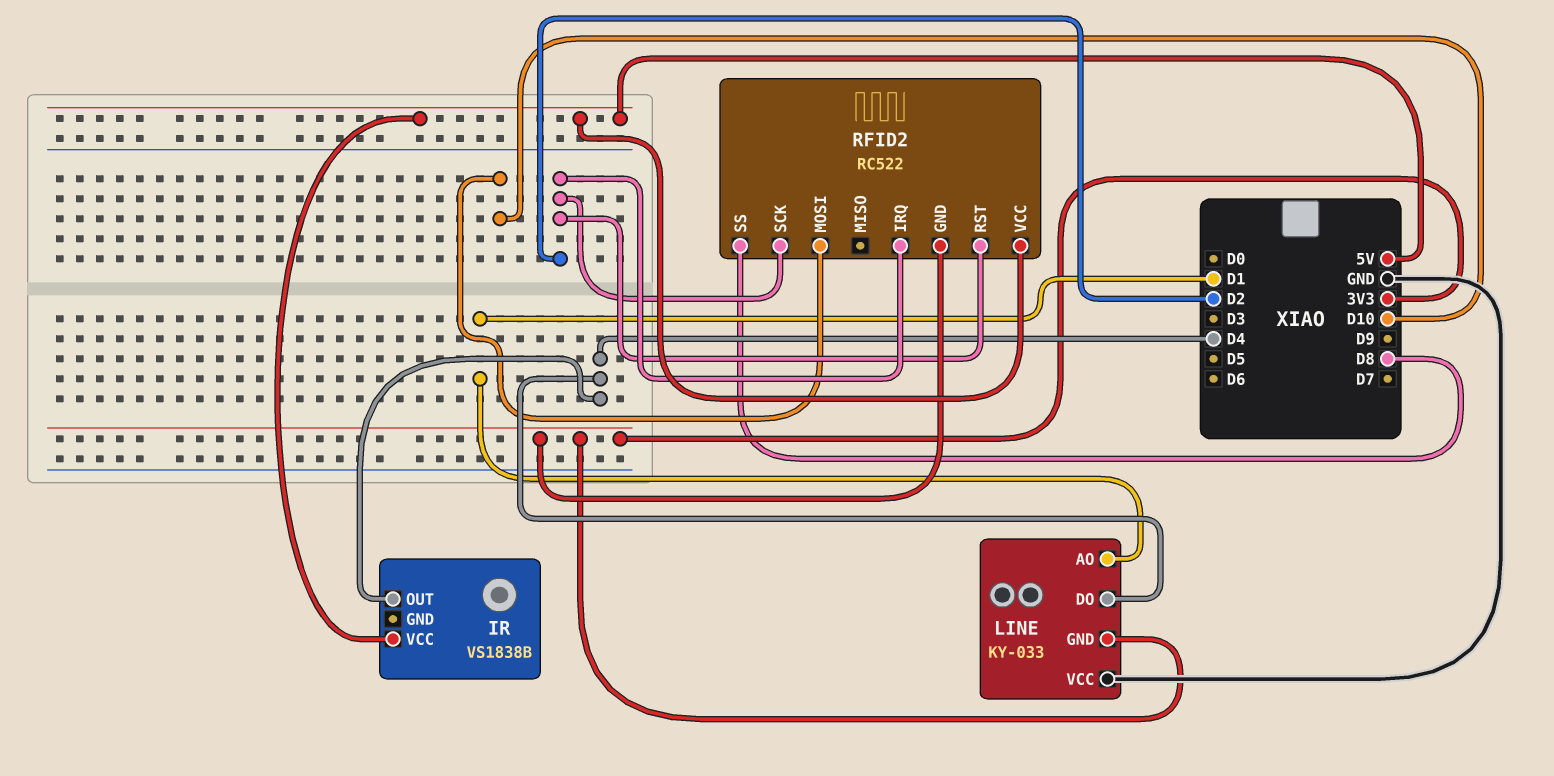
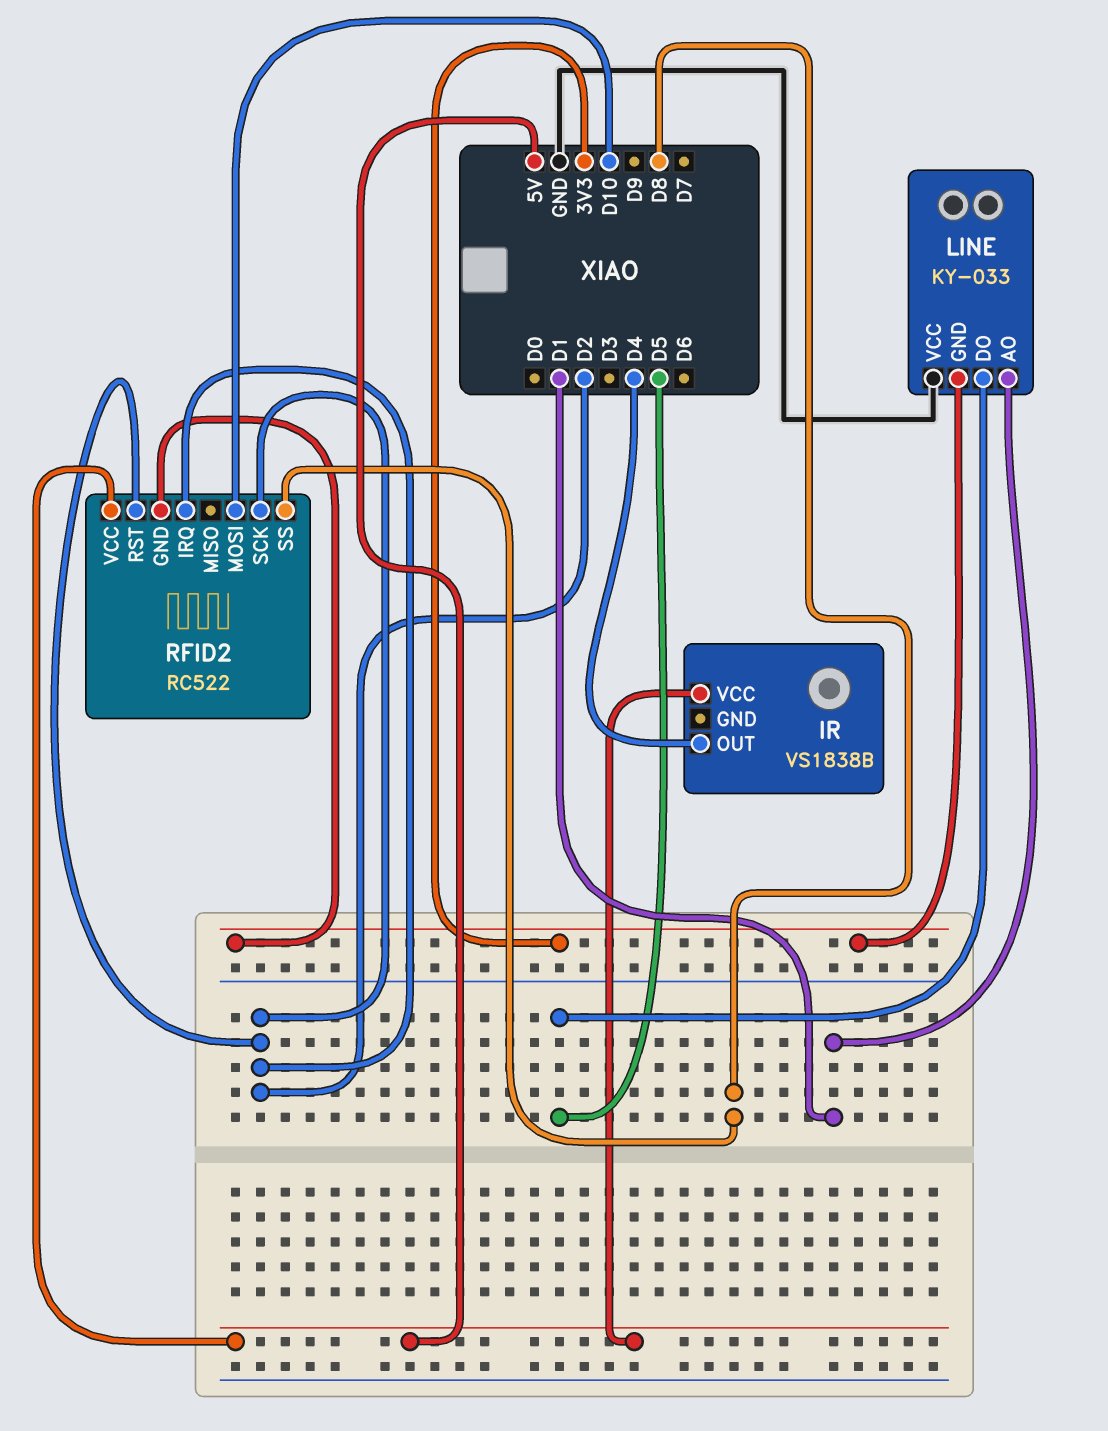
LINE pin DO: D4 -> D5

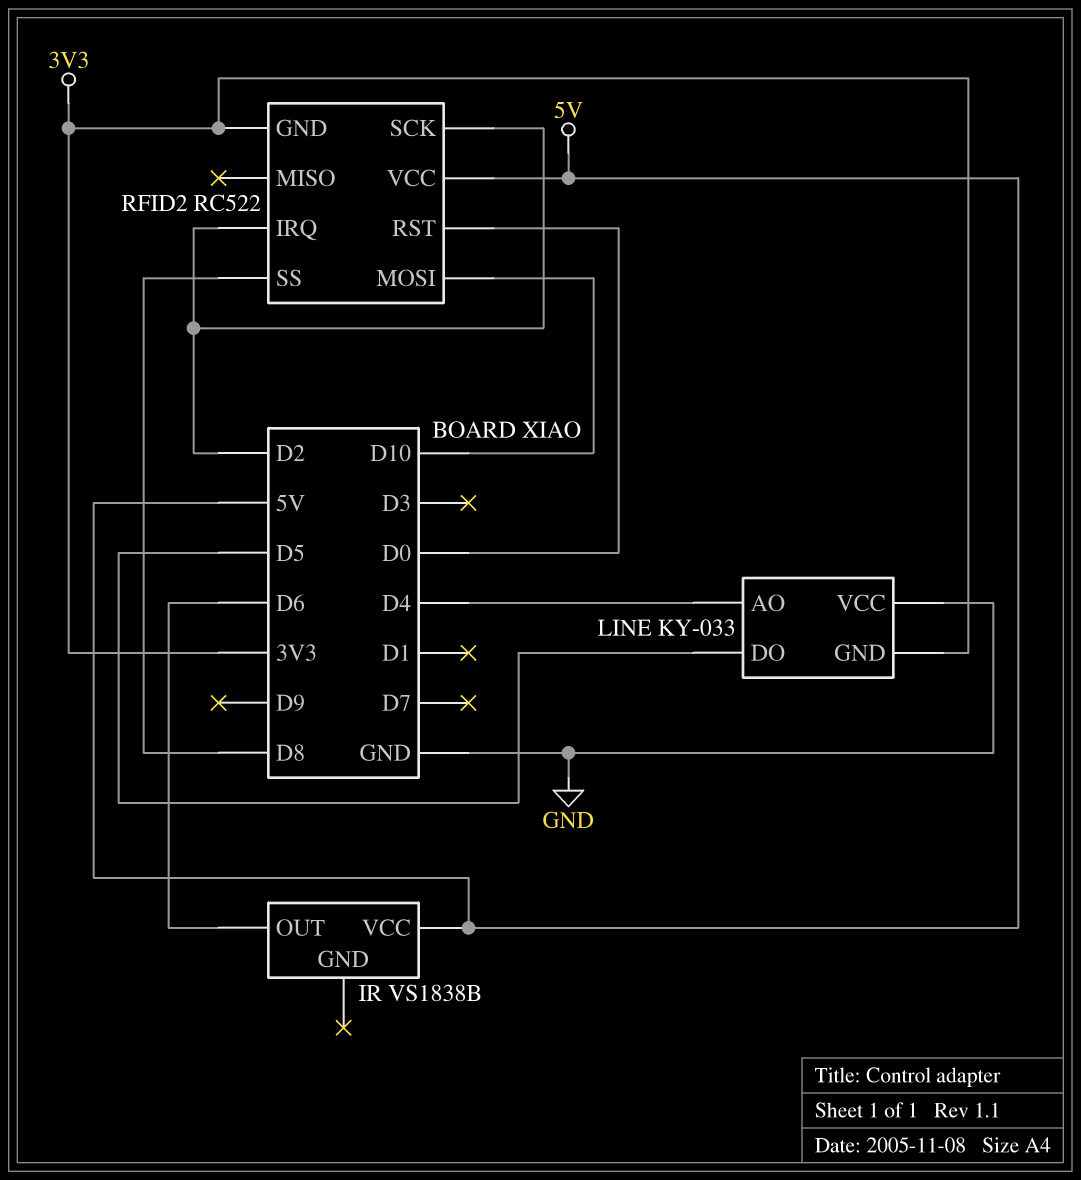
IR pin OUT: D4 -> D6
LINE pin AO: D1 -> D4
RFID2 pin RST: D2 -> D0

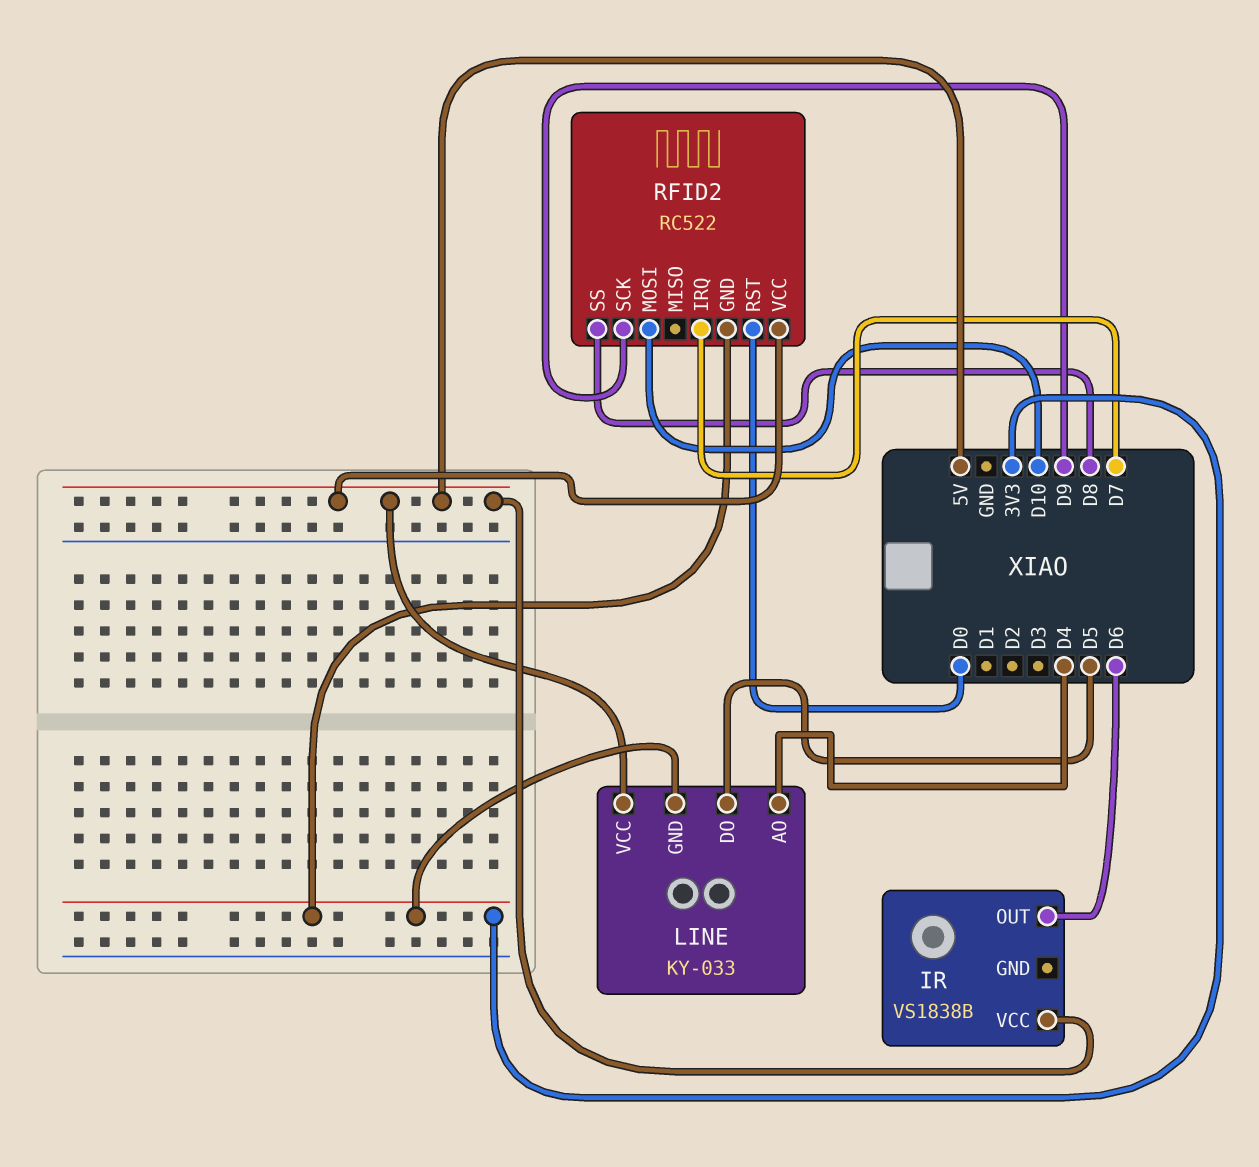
LINE pin VCC: GND -> 5V
RFID2 pin IRQ: D2 -> D7
RFID2 pin SCK: D2 -> D9

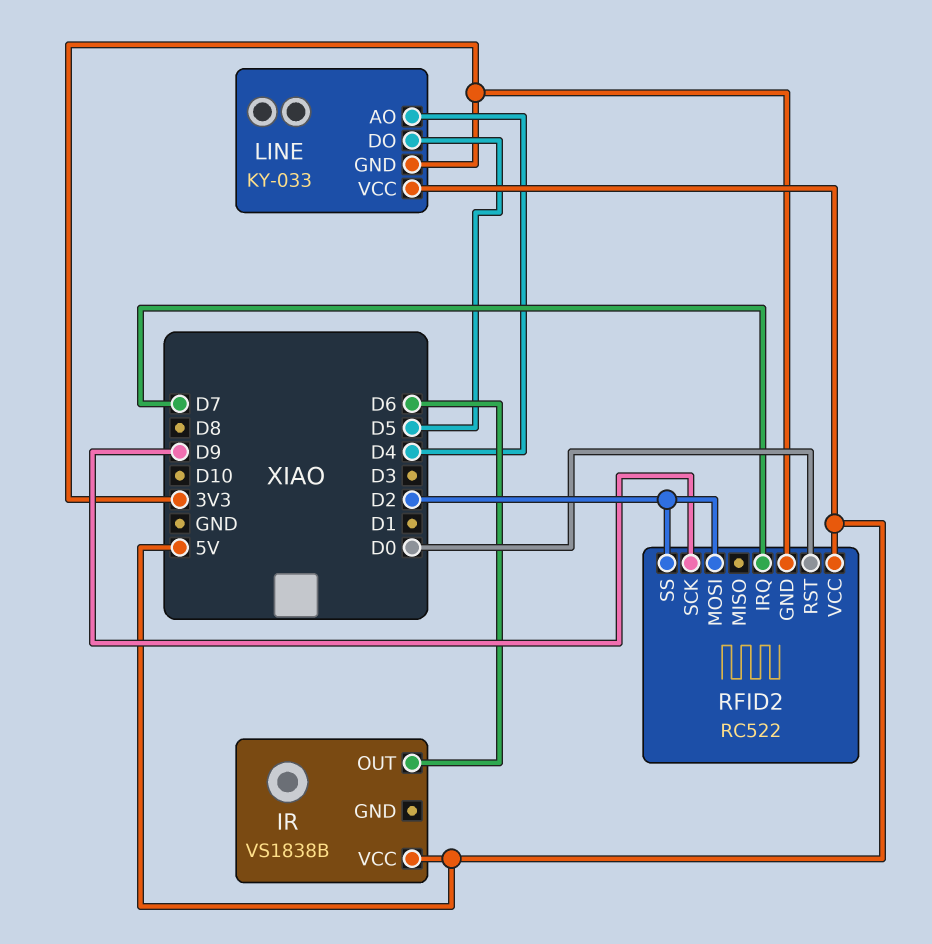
RFID2 pin MOSI: D10 -> D2
RFID2 pin SS: D8 -> D2

